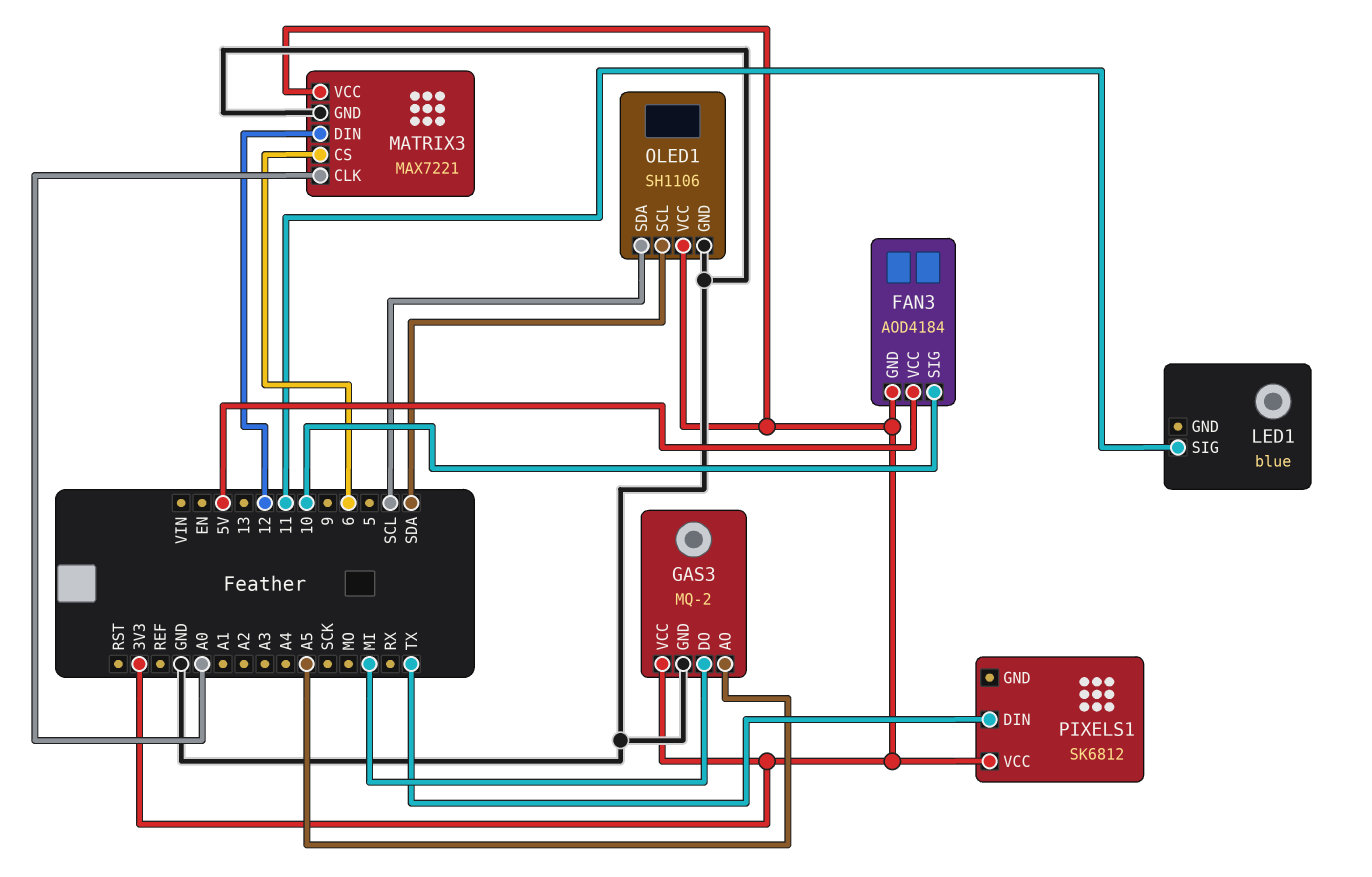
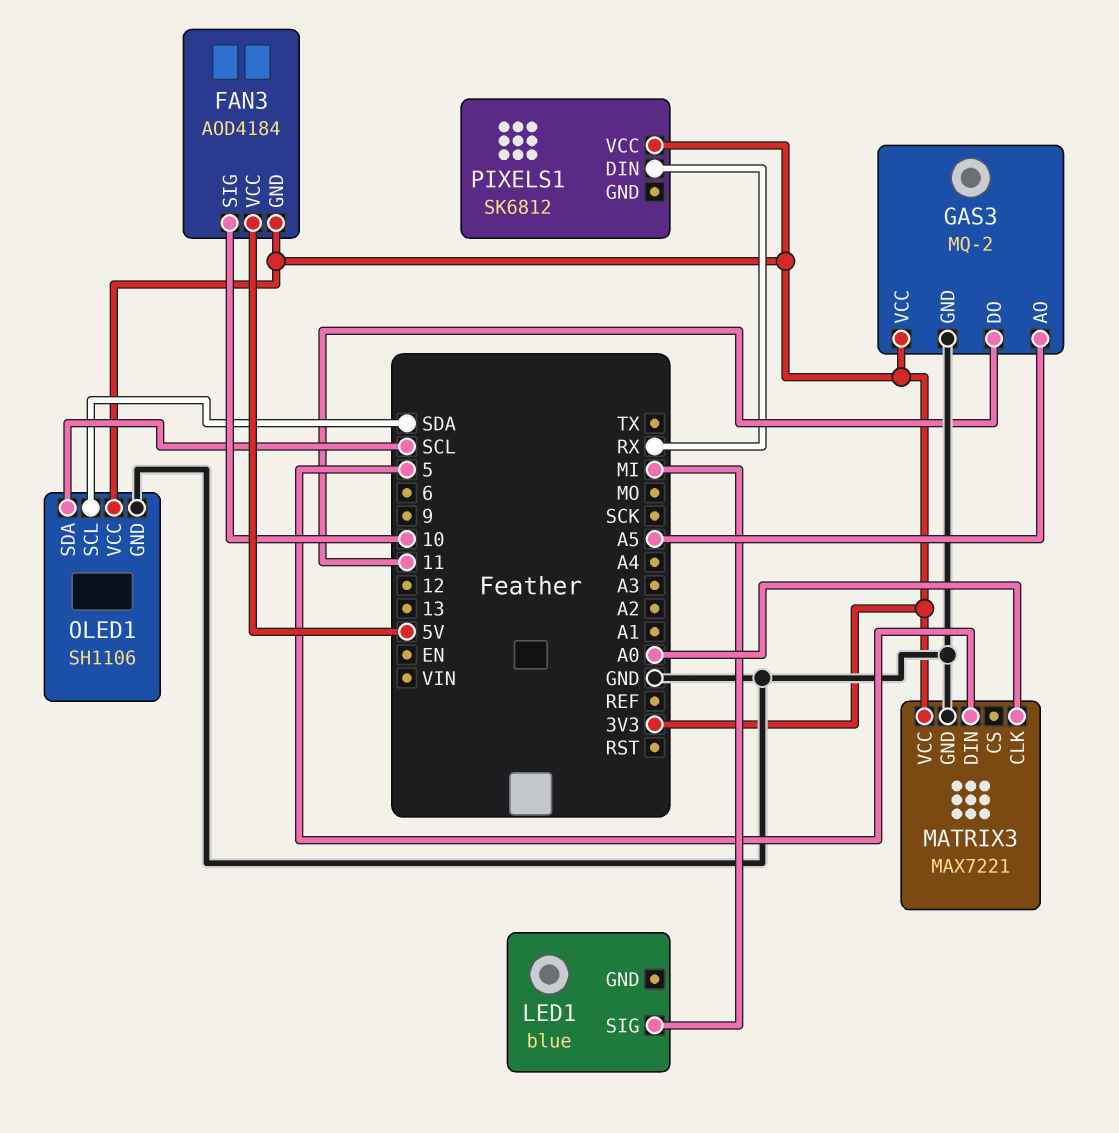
GAS3 pin DO: MI -> 11
LED1 pin SIG: 11 -> MI
MATRIX3 pin CS: 6 -> none
MATRIX3 pin DIN: 12 -> 5
PIXELS1 pin DIN: TX -> RX

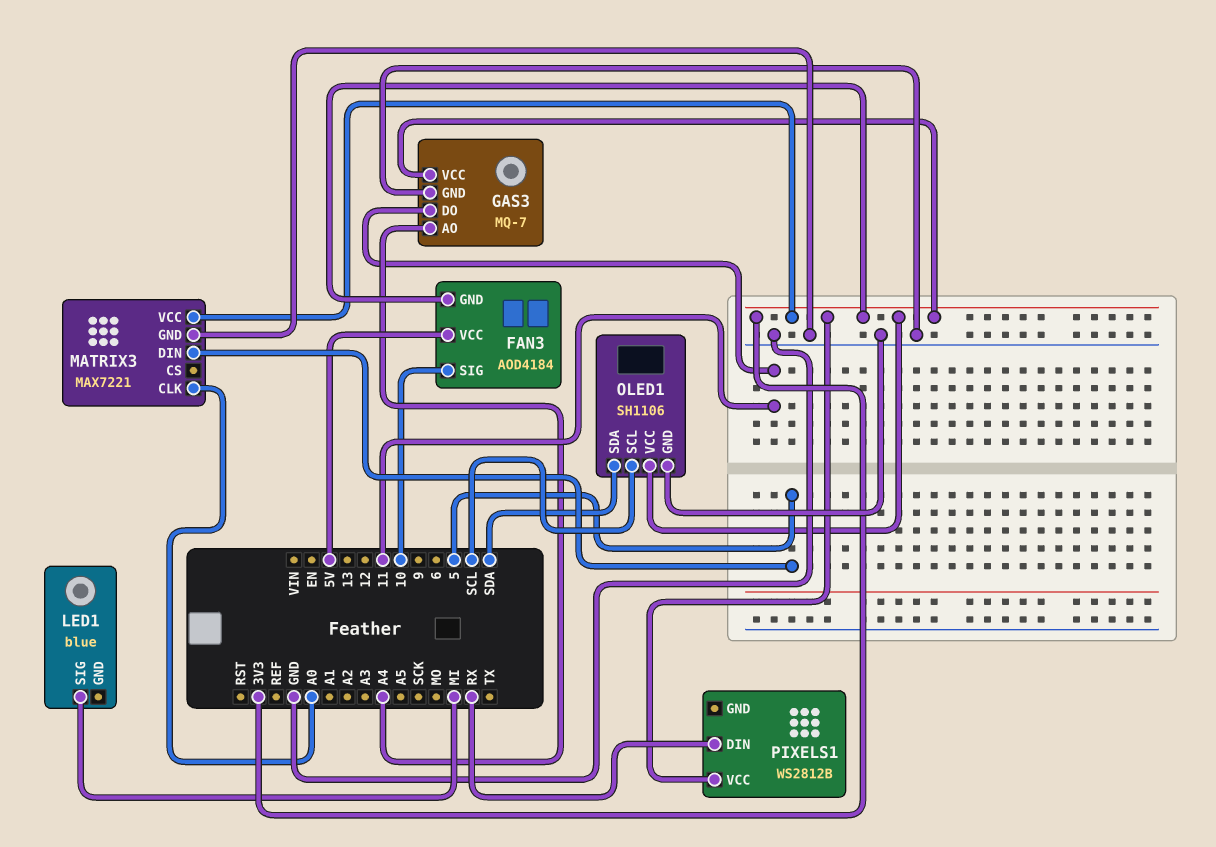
GAS3: MQ-2 -> MQ-7
GAS3 pin AO: A5 -> A4
OLED1 pin SCL: SDA -> SCL
OLED1 pin SDA: SCL -> SDA
PIXELS1: SK6812 -> WS2812B

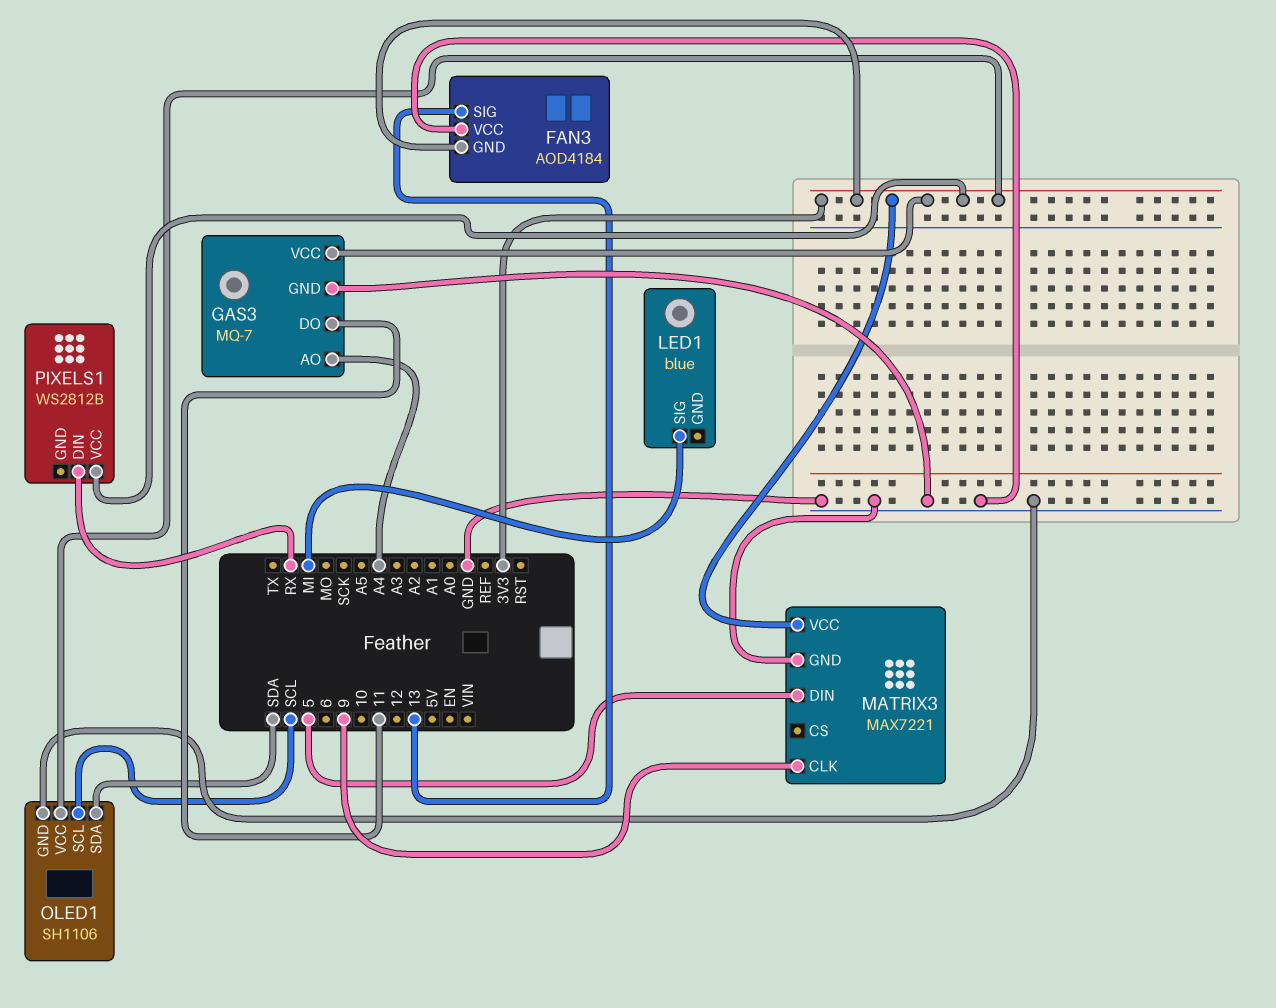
FAN3 pin SIG: 10 -> 13
FAN3 pin VCC: 5V -> GND
MATRIX3 pin CLK: A0 -> 9

